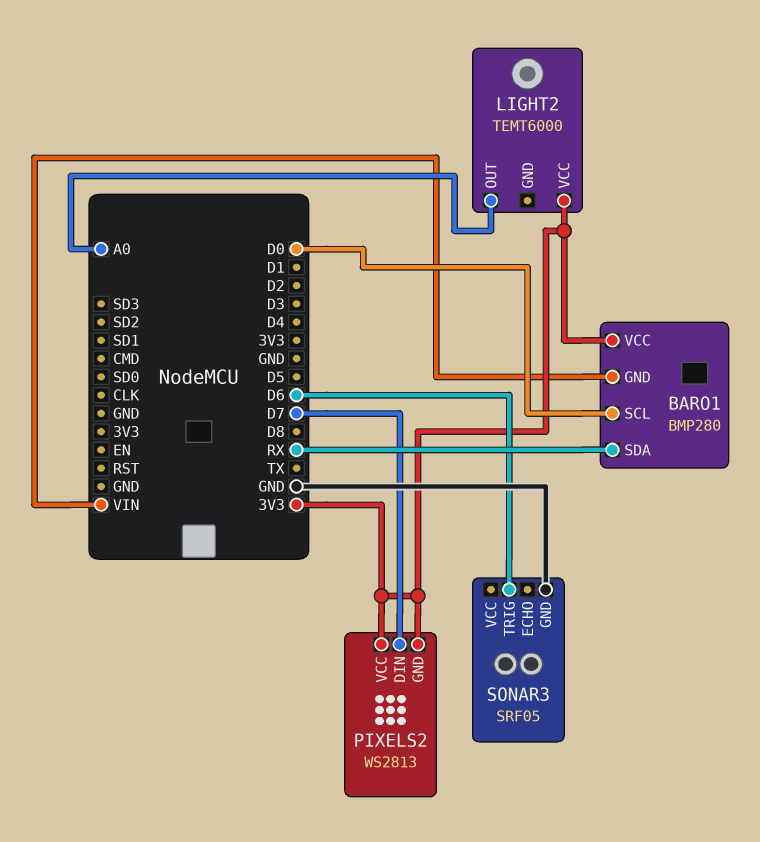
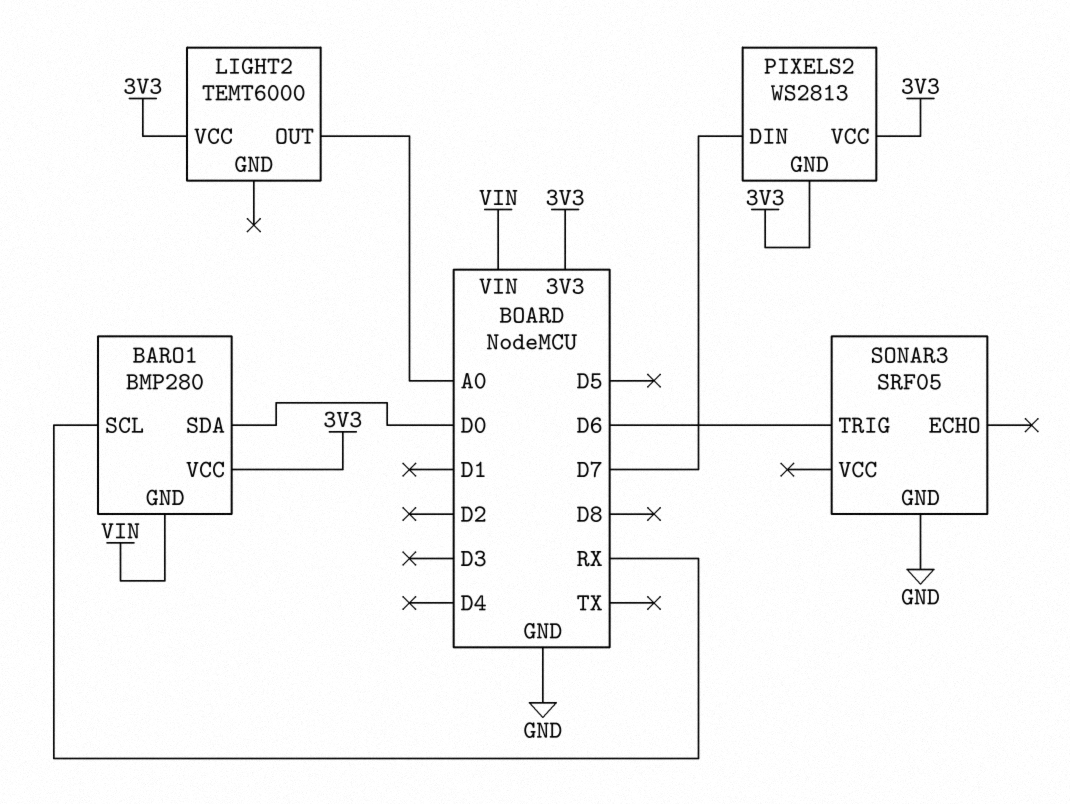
BARO1 pin SCL: D0 -> RX
BARO1 pin SDA: RX -> D0

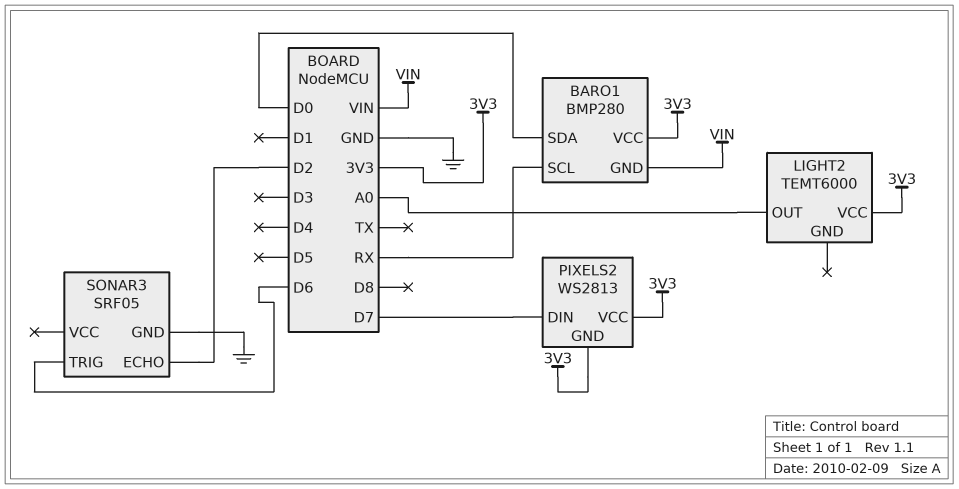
SONAR3 pin ECHO: none -> D2

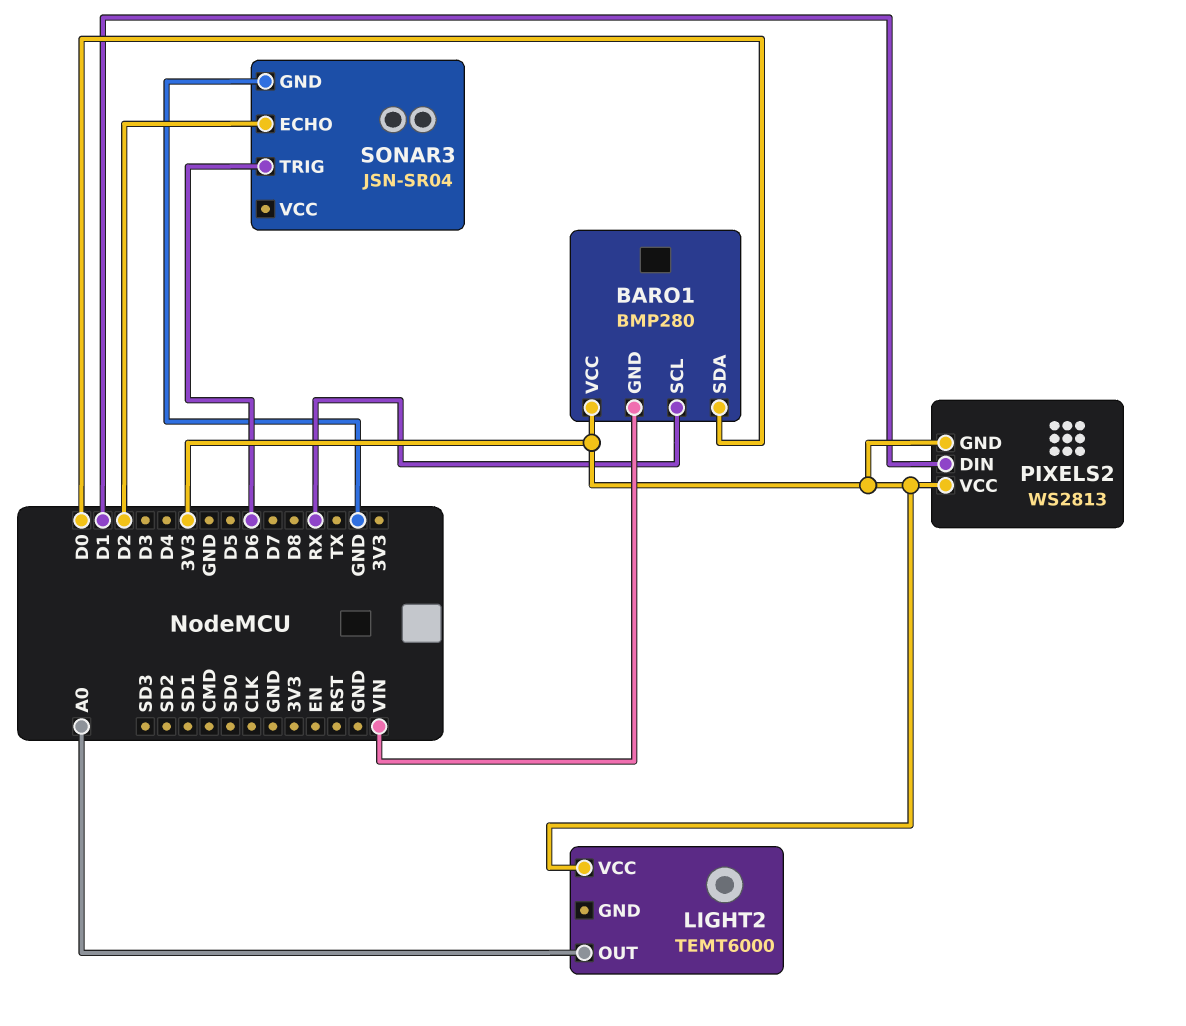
PIXELS2 pin DIN: D7 -> D1
SONAR3: SRF05 -> JSN-SR04

